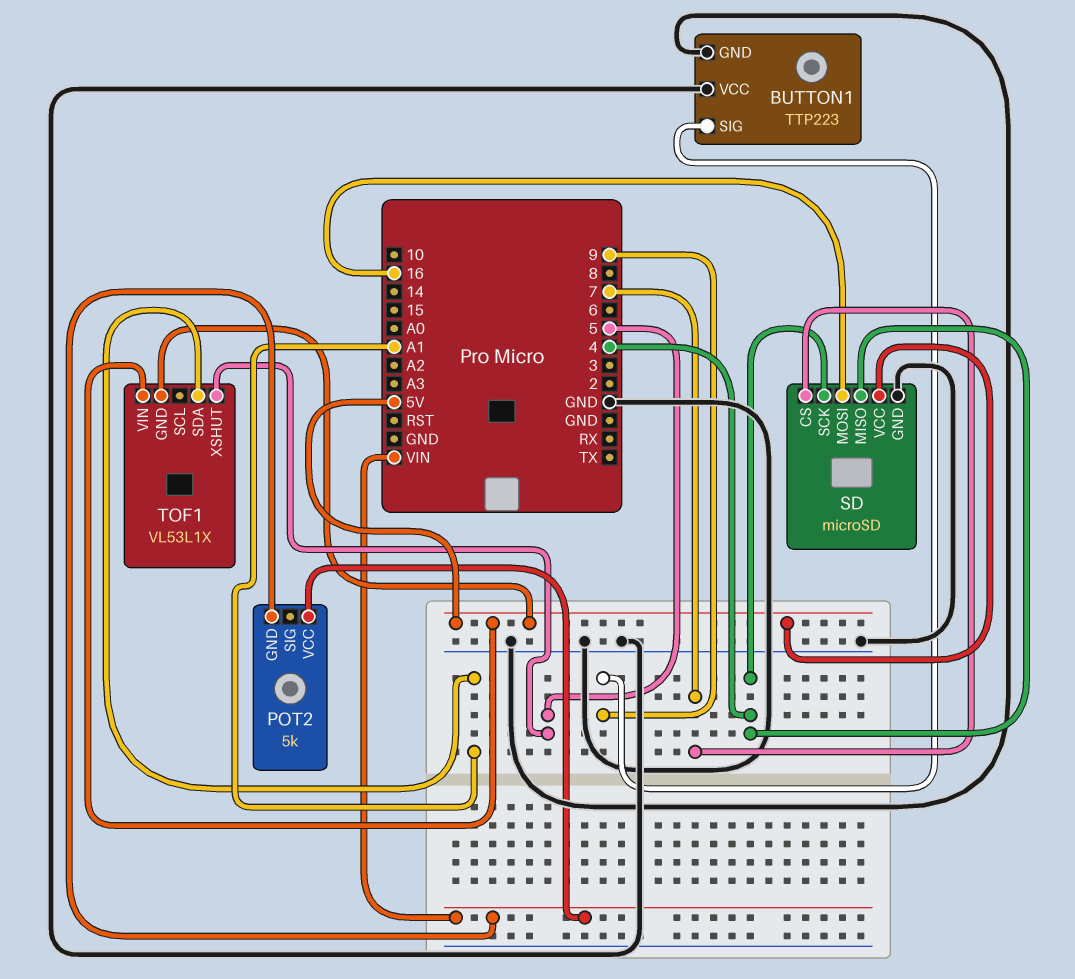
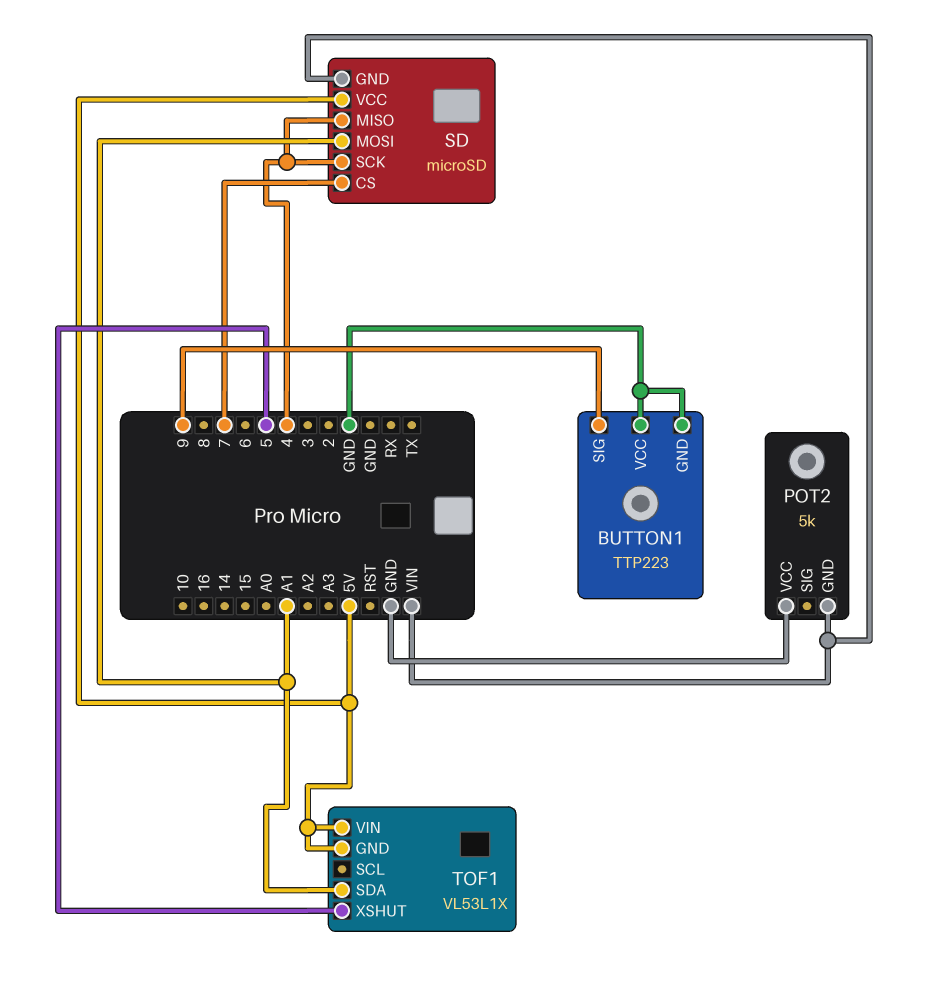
POT2 pin VCC: VIN -> GND
SD pin GND: GND -> VIN
SD pin MOSI: 16 -> A1

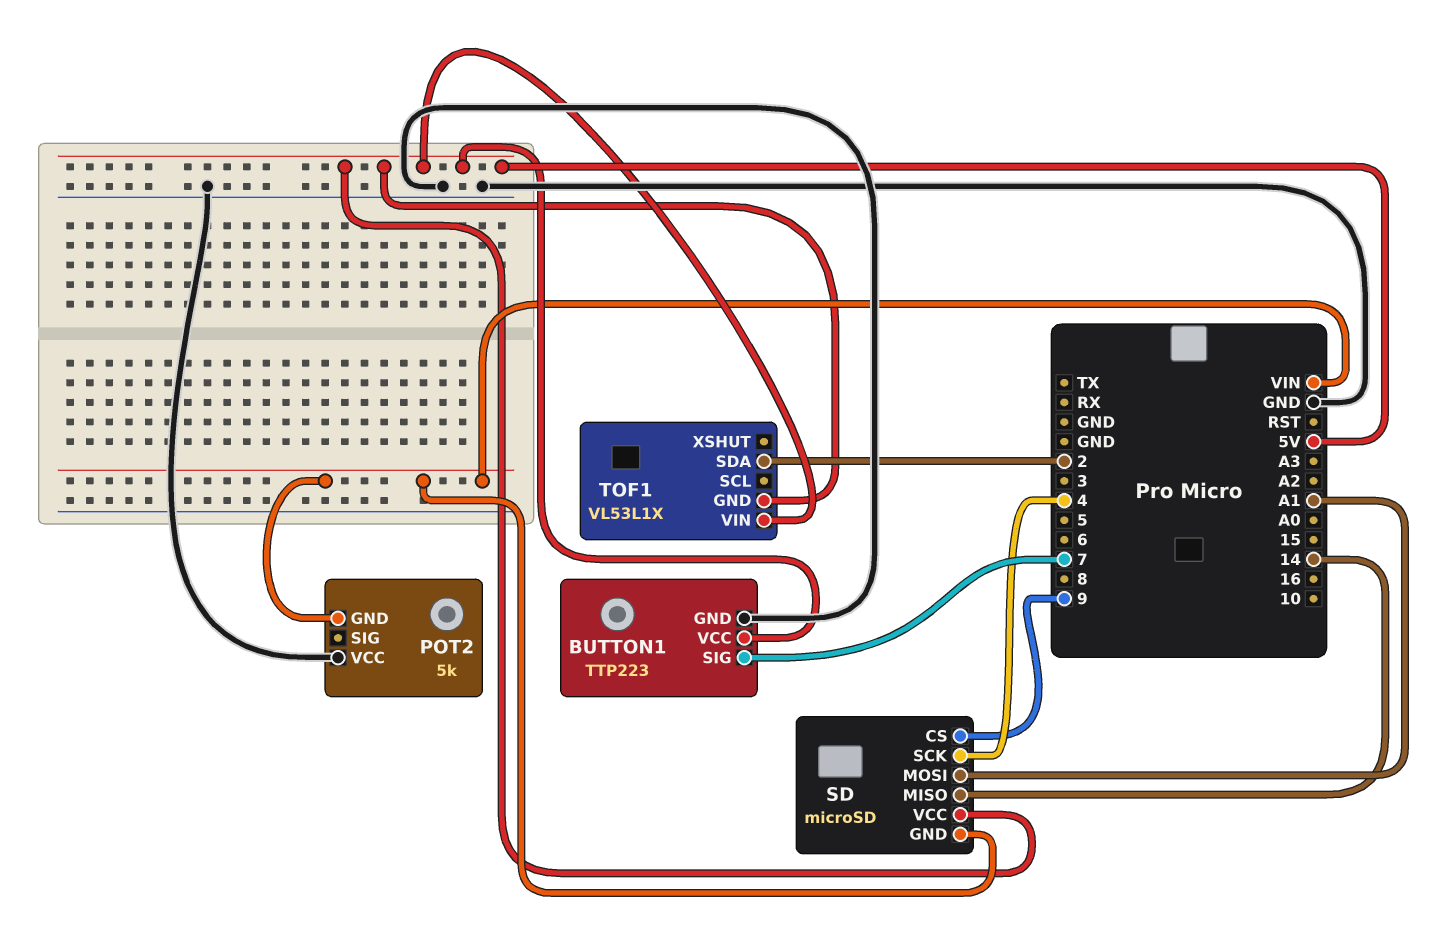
BUTTON1 pin SIG: 9 -> 7
BUTTON1 pin VCC: GND -> 5V
SD pin CS: 7 -> 9
SD pin MISO: 4 -> 14
TOF1 pin SDA: A1 -> 2
TOF1 pin XSHUT: 5 -> none

